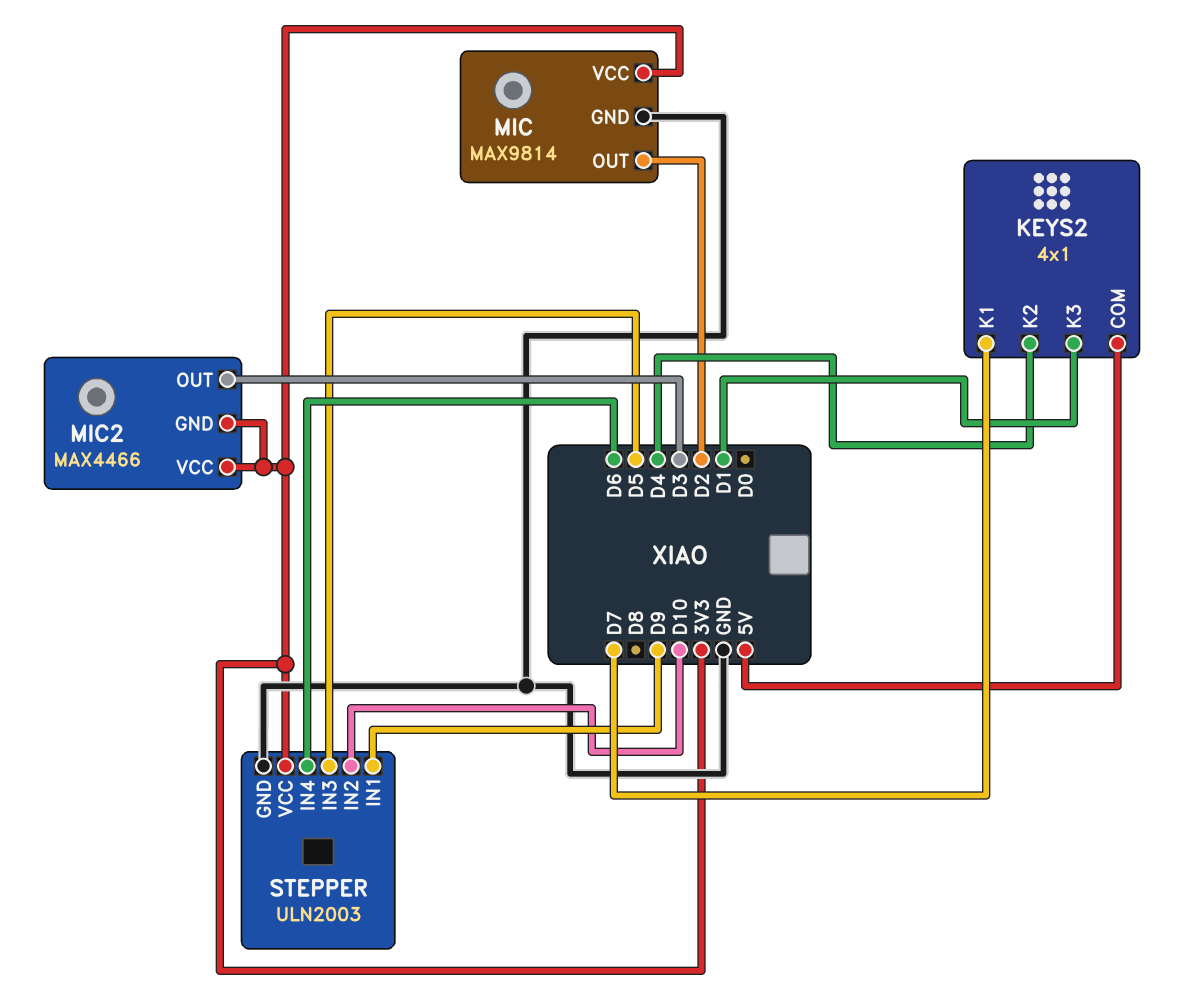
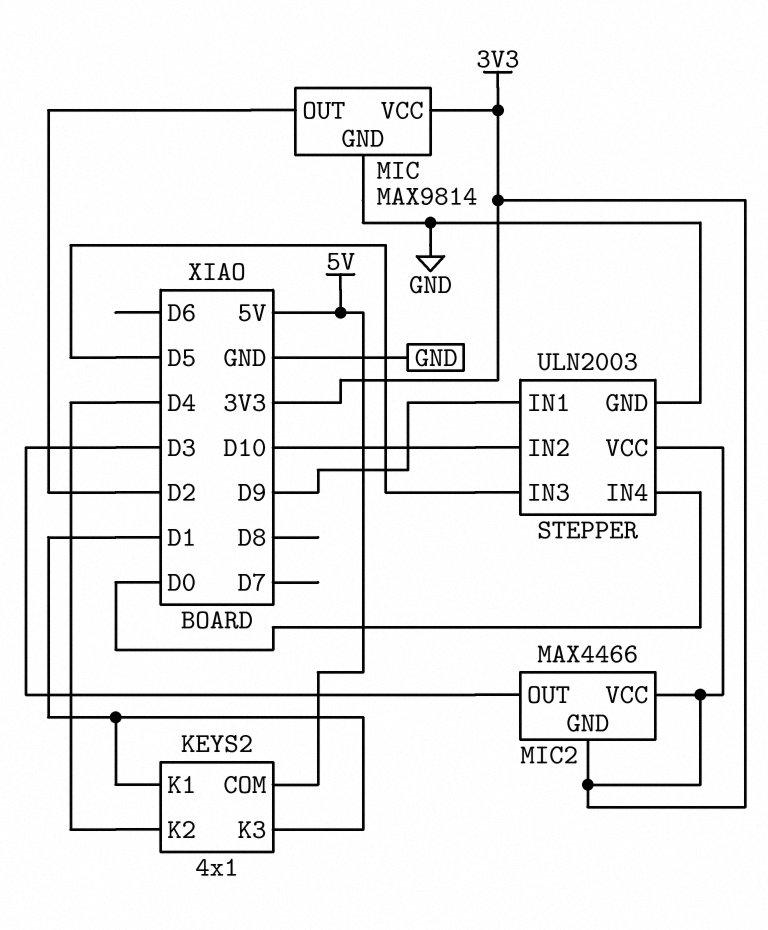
KEYS2 pin K1: D7 -> D1
STEPPER pin IN4: D6 -> D0

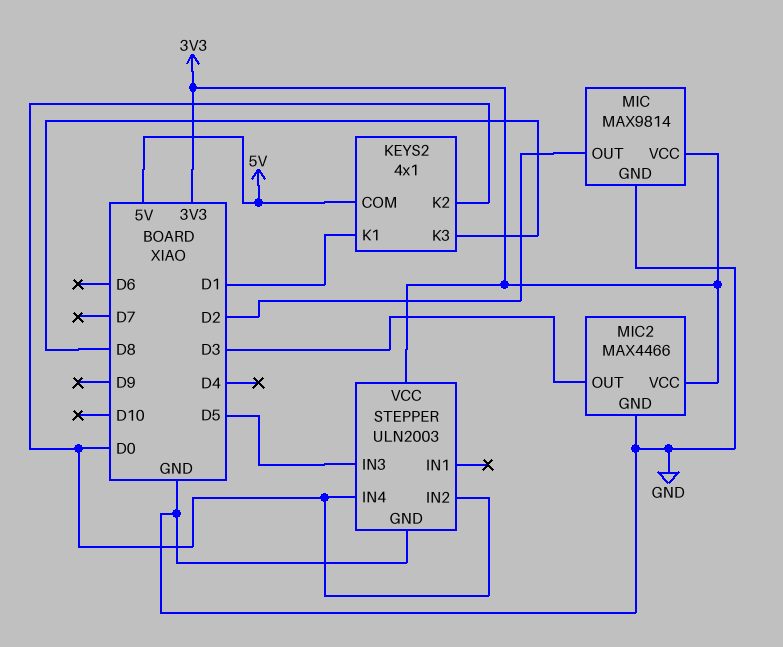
KEYS2 pin K2: D4 -> D0
KEYS2 pin K3: D1 -> D8
MIC2 pin GND: 3V3 -> GND
STEPPER pin IN1: D9 -> none
STEPPER pin IN2: D10 -> D0

